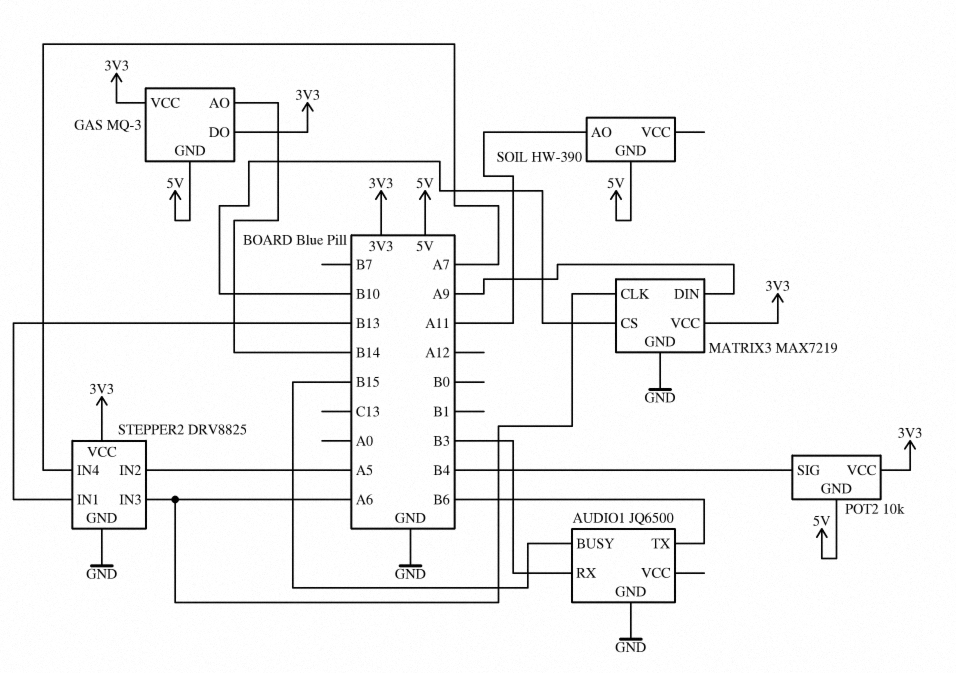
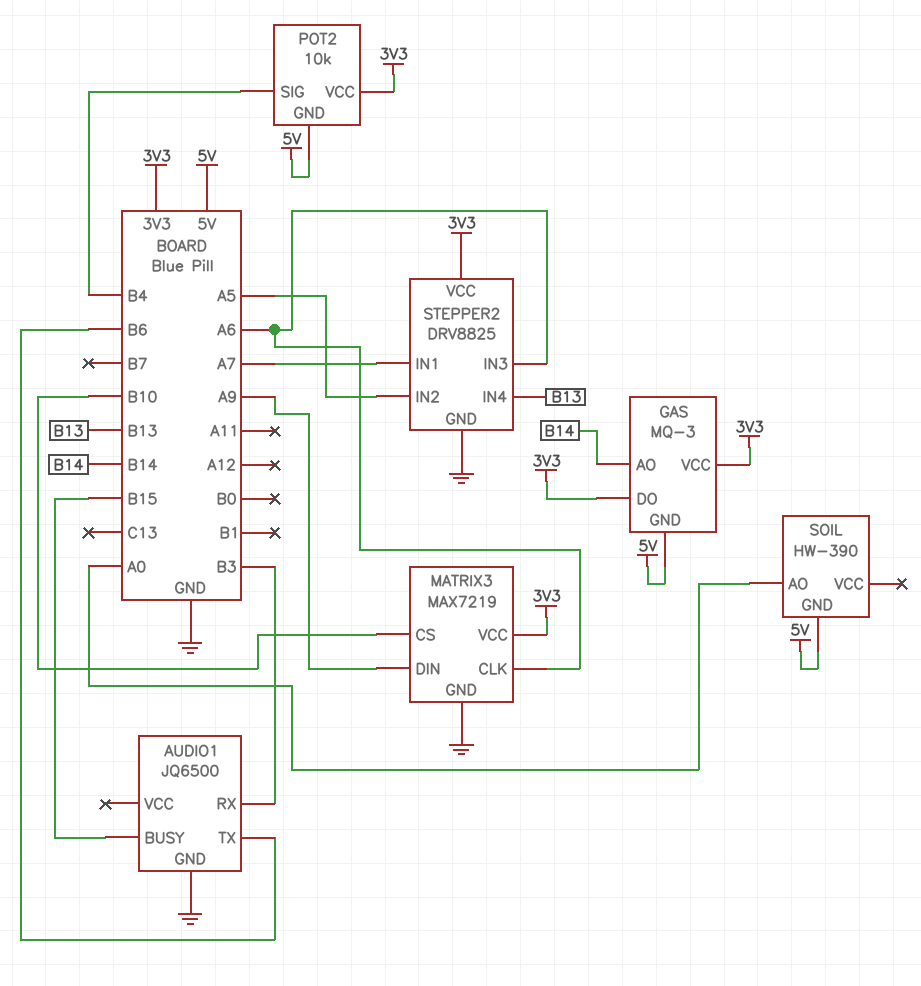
SOIL pin AO: A11 -> A0
STEPPER2 pin IN1: B13 -> A7
STEPPER2 pin IN4: A7 -> B13

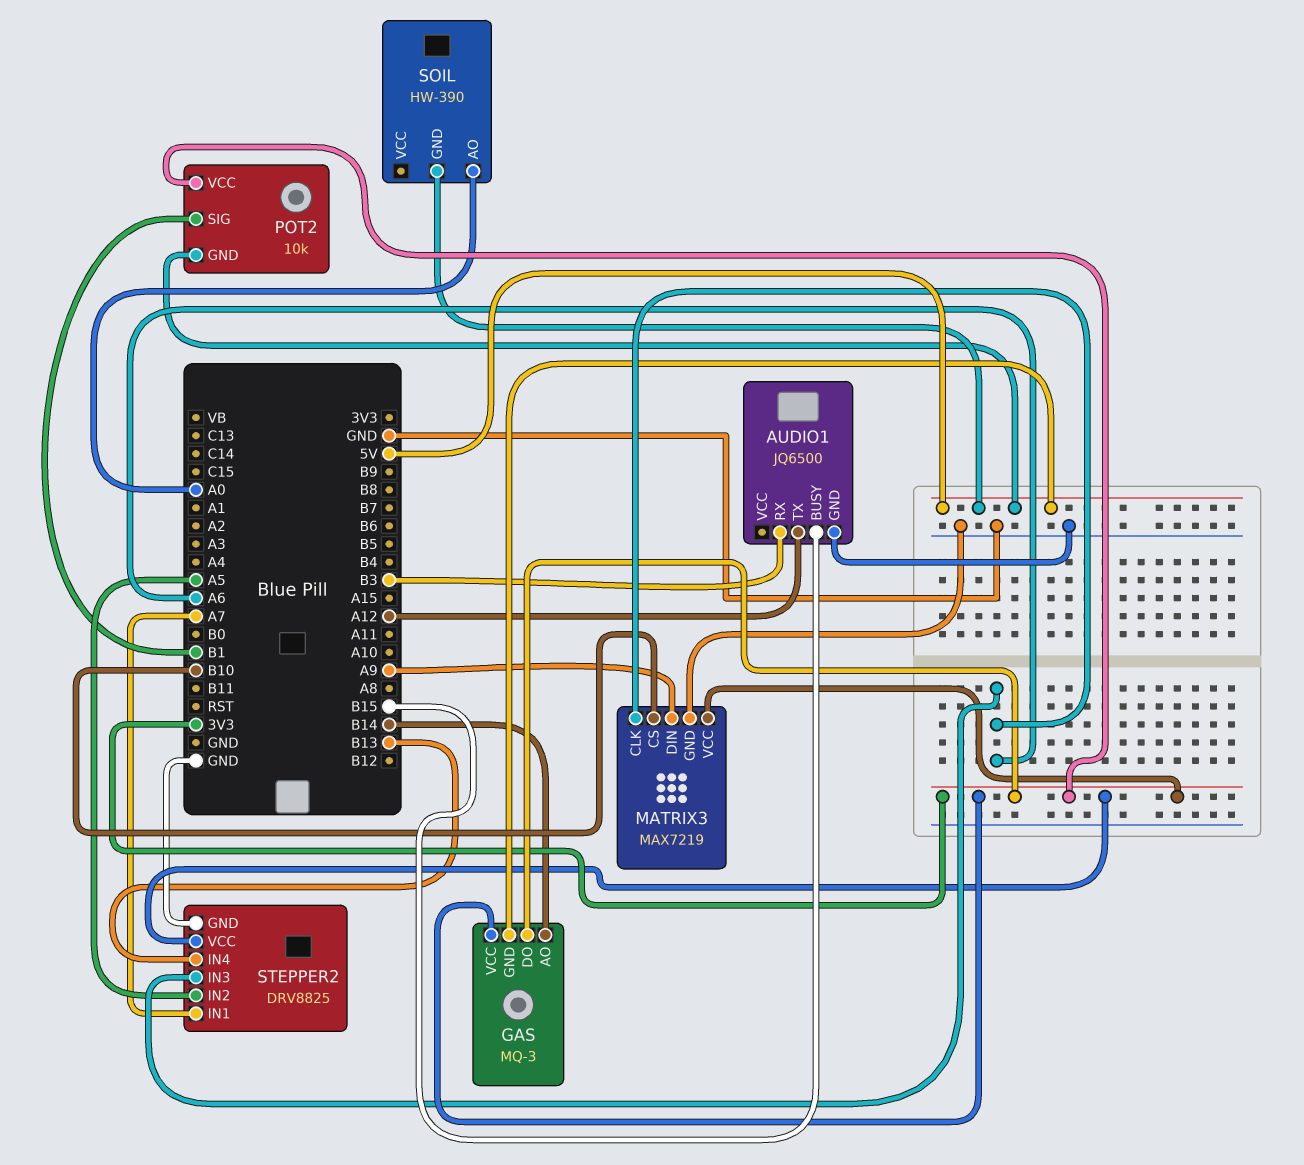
AUDIO1 pin TX: B6 -> A12
POT2 pin SIG: B4 -> B1

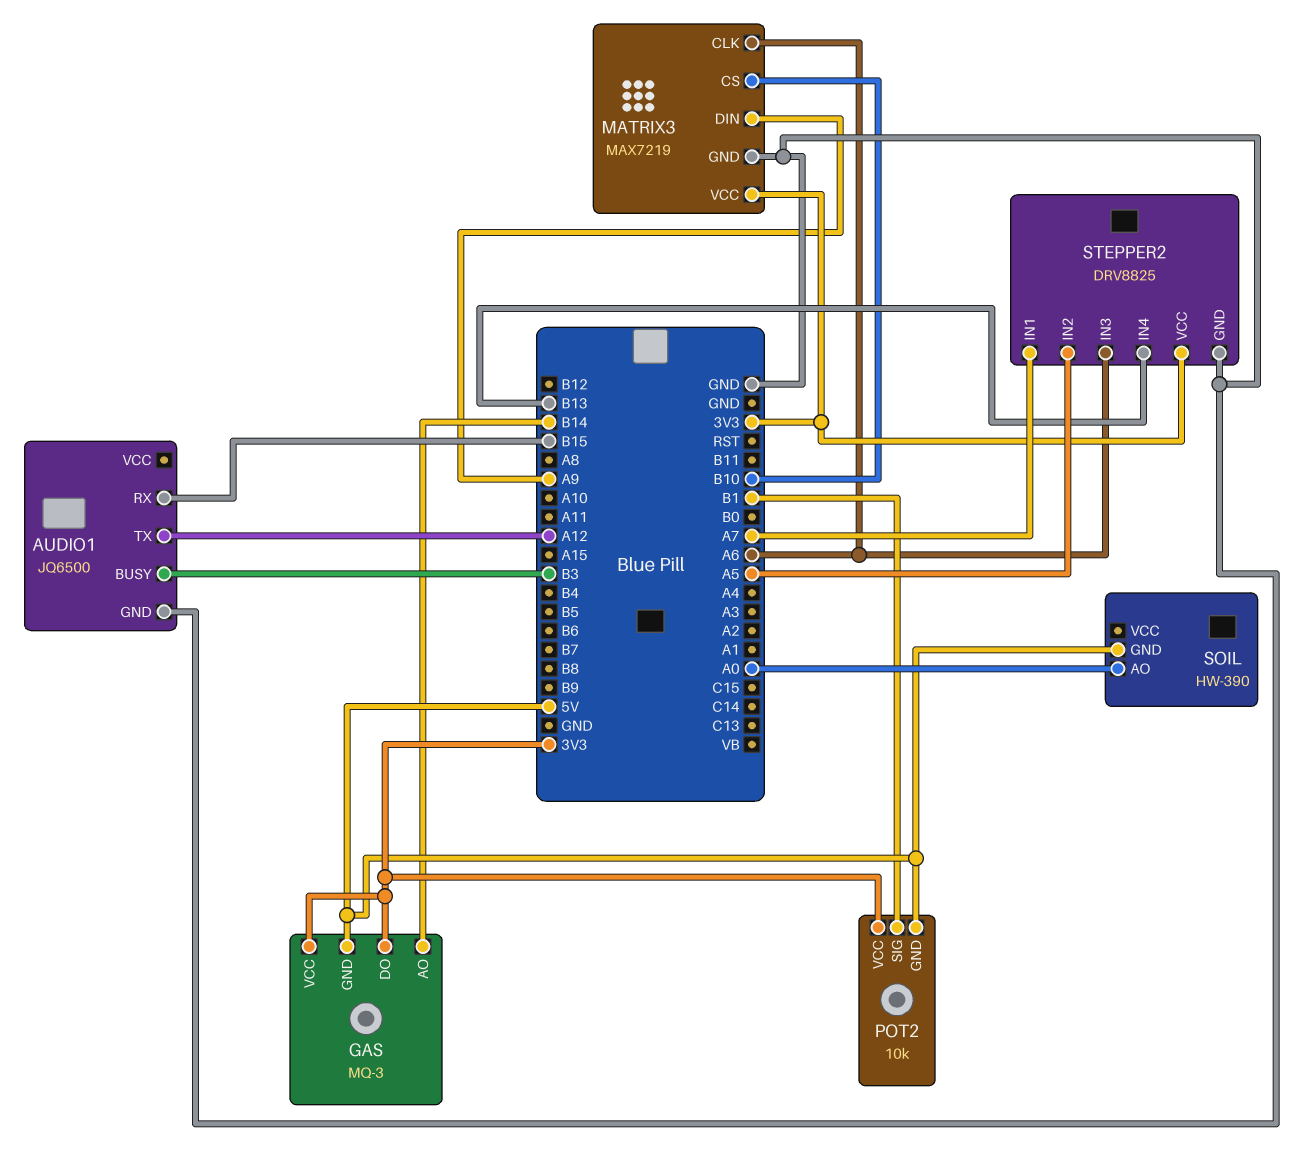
AUDIO1 pin BUSY: B15 -> B3
AUDIO1 pin RX: B3 -> B15

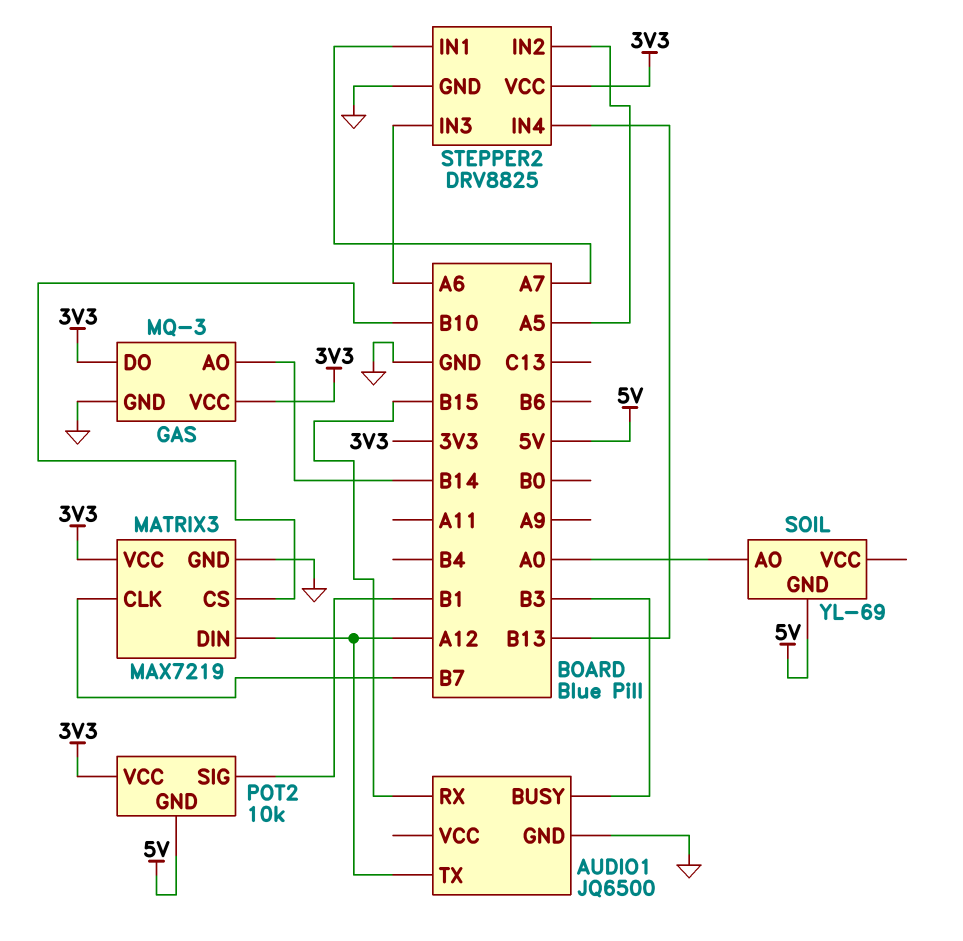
GAS pin GND: 5V -> GND
MATRIX3 pin CLK: A6 -> B7
MATRIX3 pin DIN: A9 -> A12
SOIL: HW-390 -> YL-69

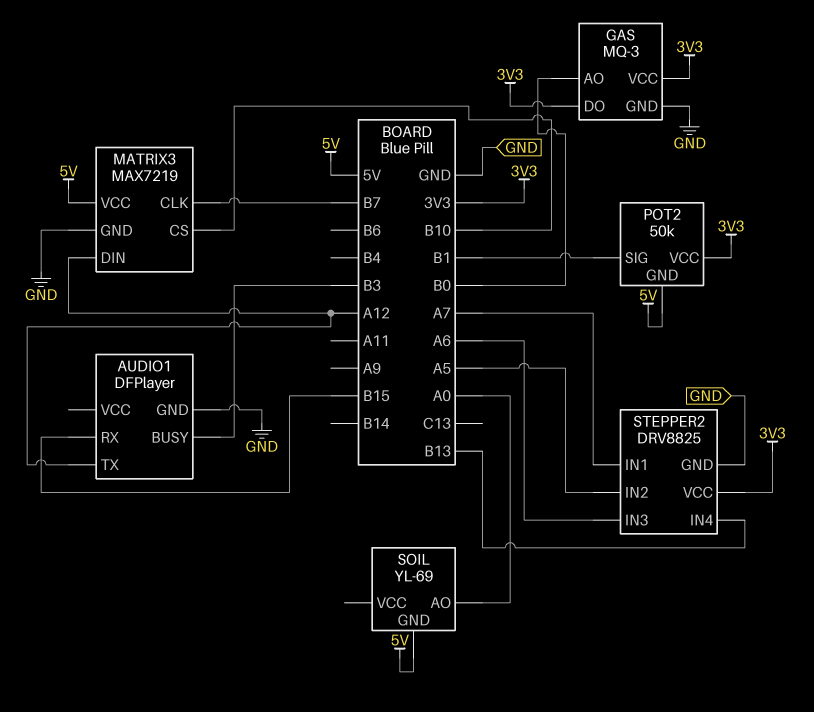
AUDIO1: JQ6500 -> DFPlayer
GAS pin AO: B14 -> B0
MATRIX3 pin VCC: 3V3 -> 5V
POT2: 10k -> 50k

